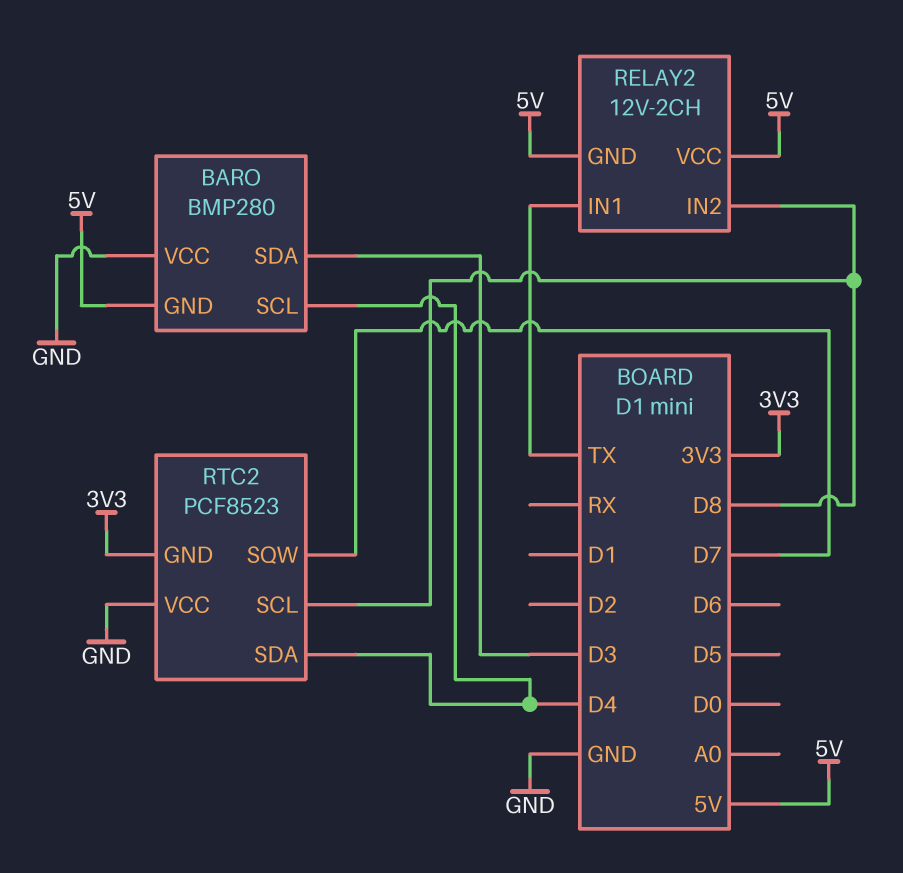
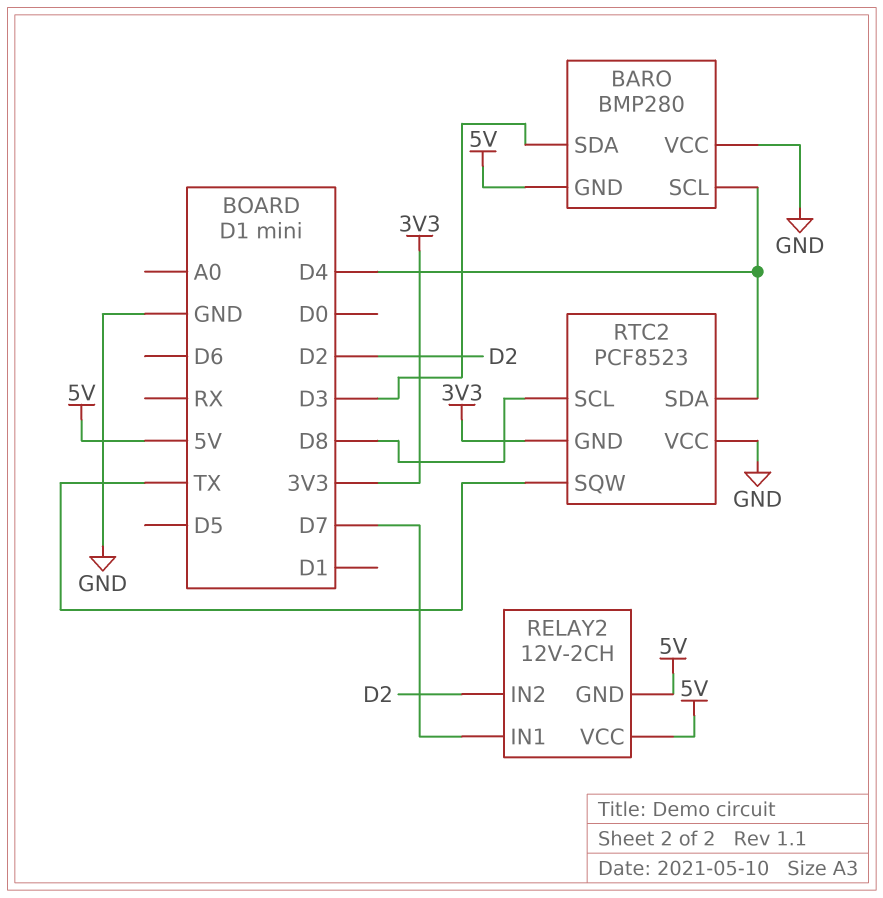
RELAY2 pin IN1: TX -> D7
RELAY2 pin IN2: D8 -> D2
RTC2 pin SQW: D7 -> TX

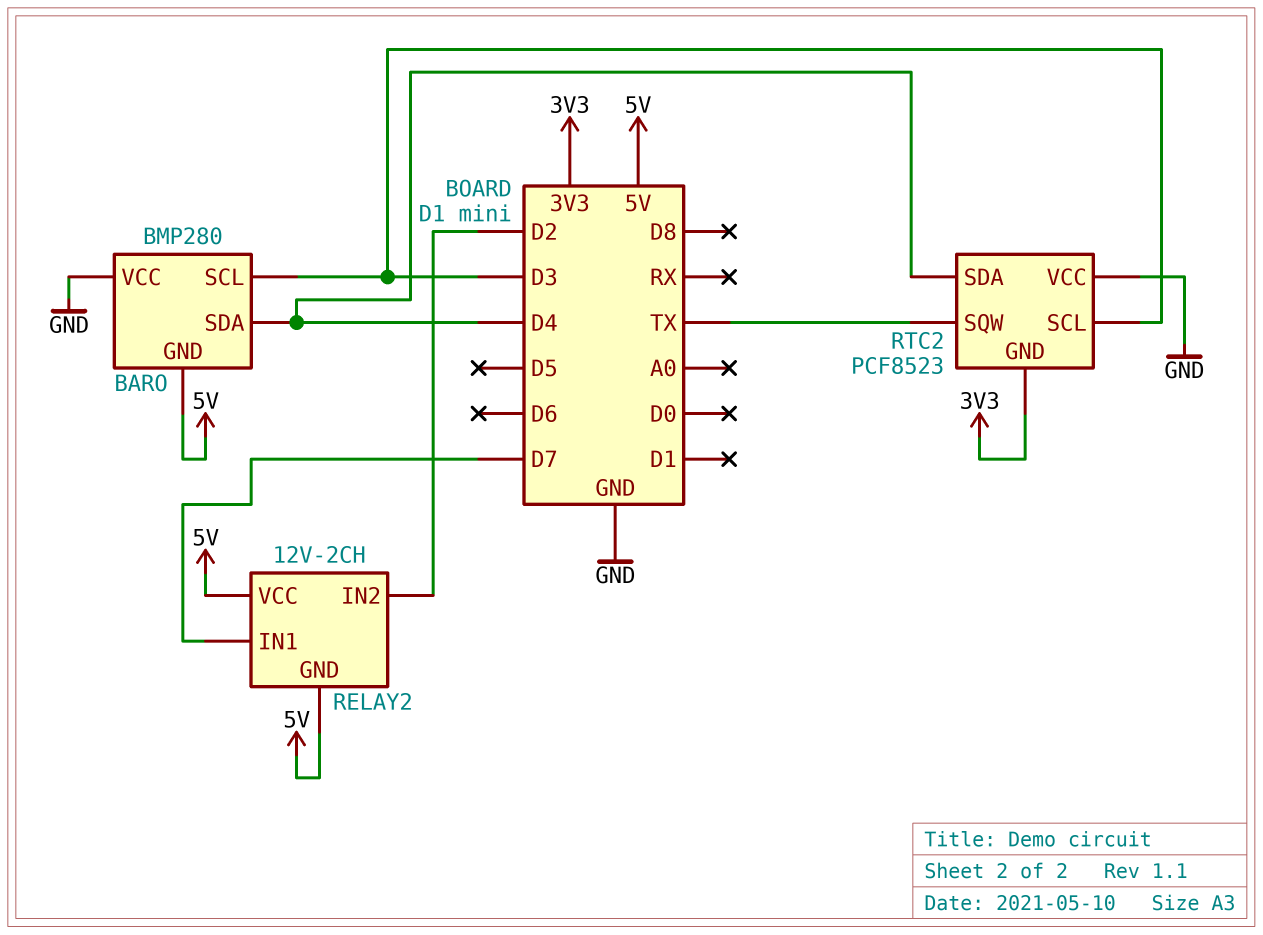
BARO pin SCL: D4 -> D3
BARO pin SDA: D3 -> D4
RTC2 pin SCL: D8 -> D3

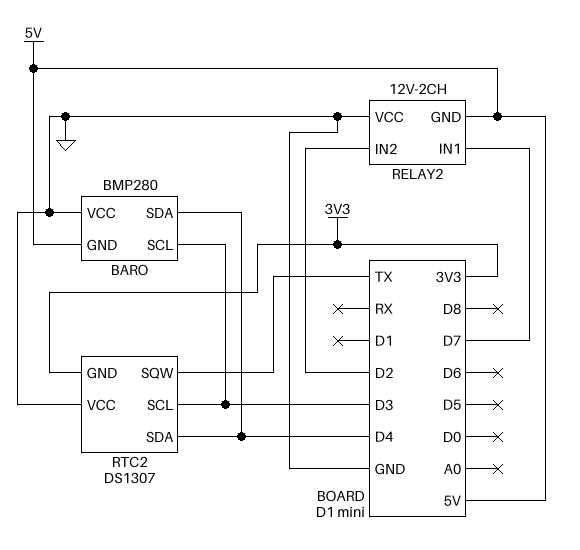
RELAY2 pin VCC: 5V -> GND
RTC2: PCF8523 -> DS1307

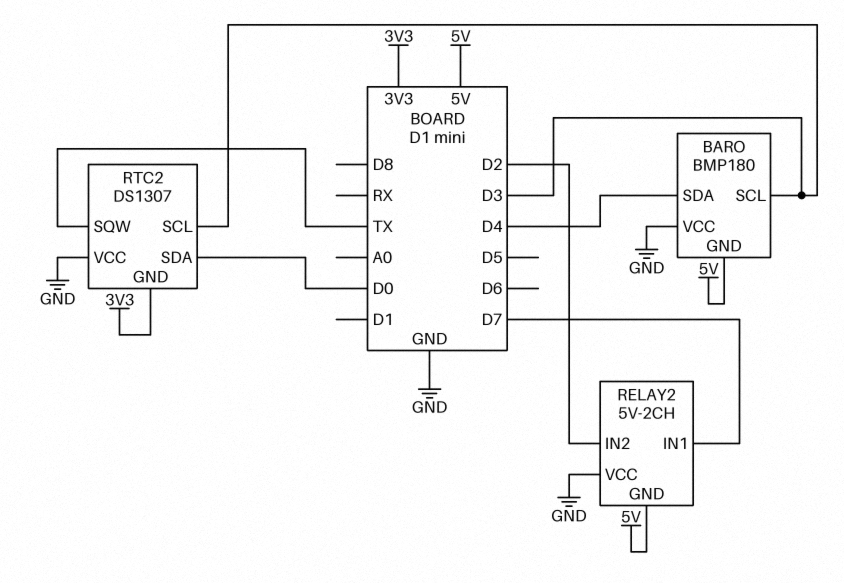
BARO: BMP280 -> BMP180
RELAY2: 12V-2CH -> 5V-2CH
RTC2 pin SDA: D4 -> D0

